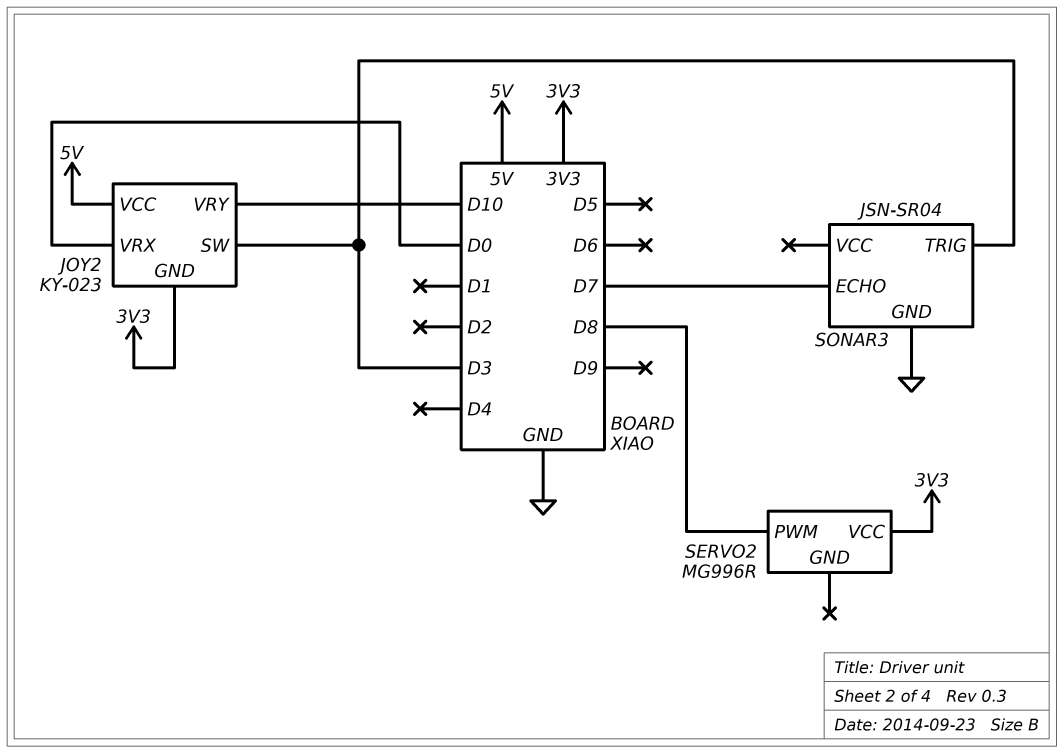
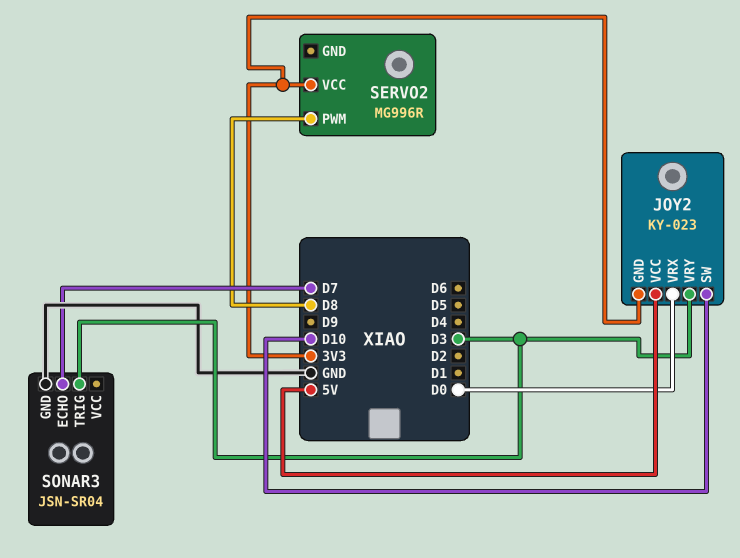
JOY2 pin SW: D3 -> D10
JOY2 pin VRY: D10 -> D3

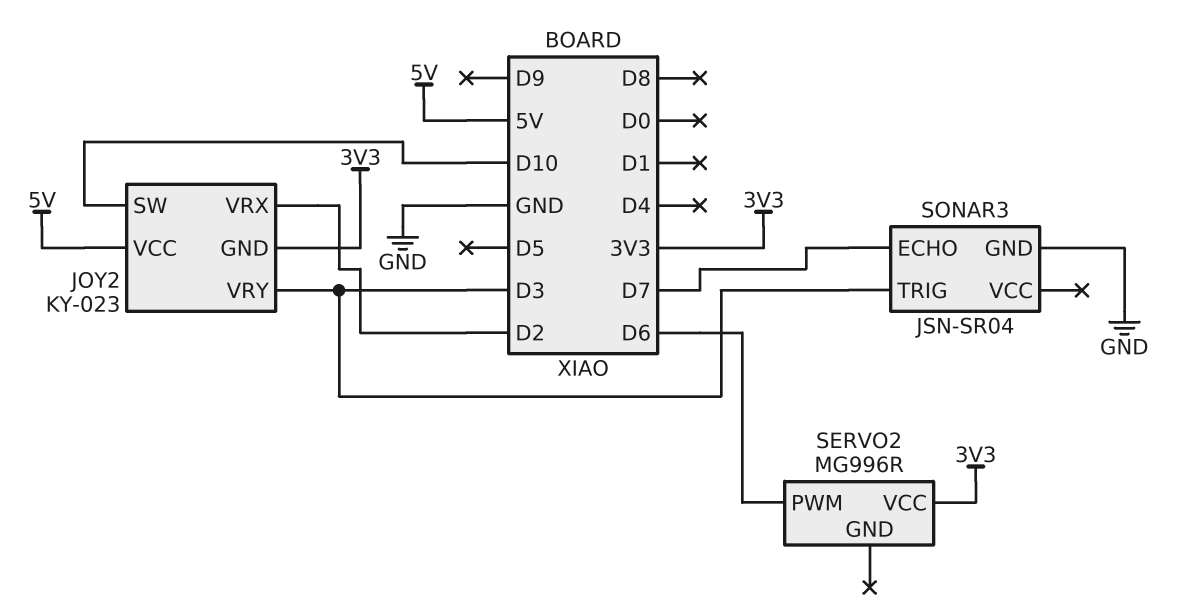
JOY2 pin VRX: D0 -> D2
SERVO2 pin PWM: D8 -> D6

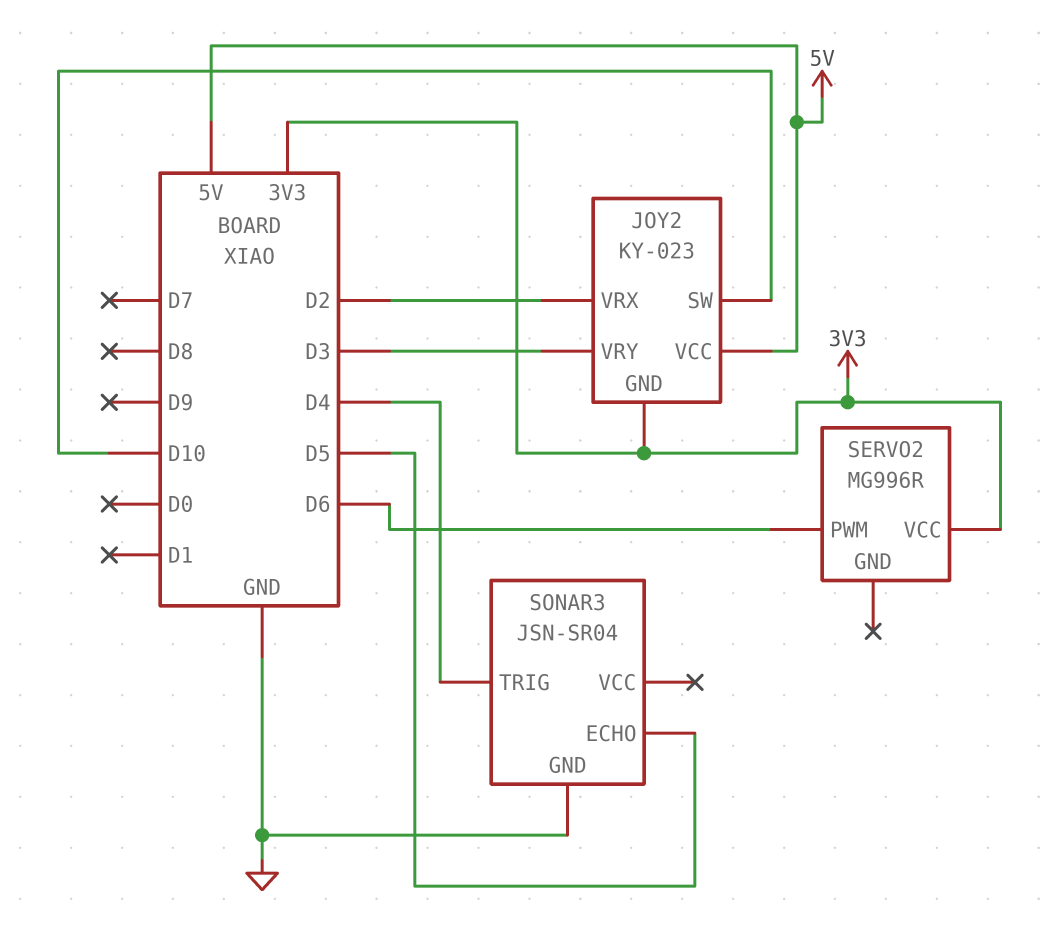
SONAR3 pin ECHO: D7 -> D5
SONAR3 pin TRIG: D3 -> D4

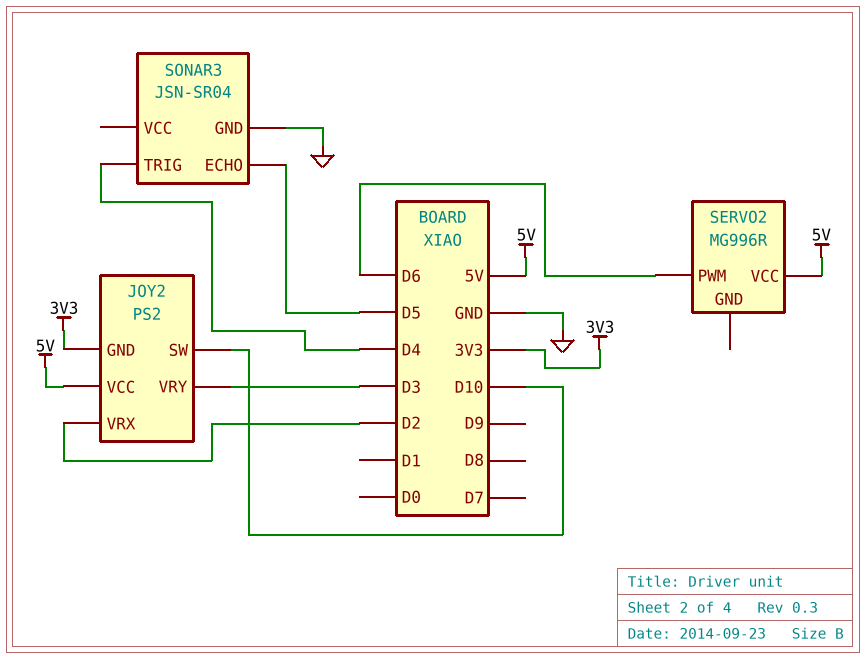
JOY2: KY-023 -> PS2
SERVO2 pin VCC: 3V3 -> 5V

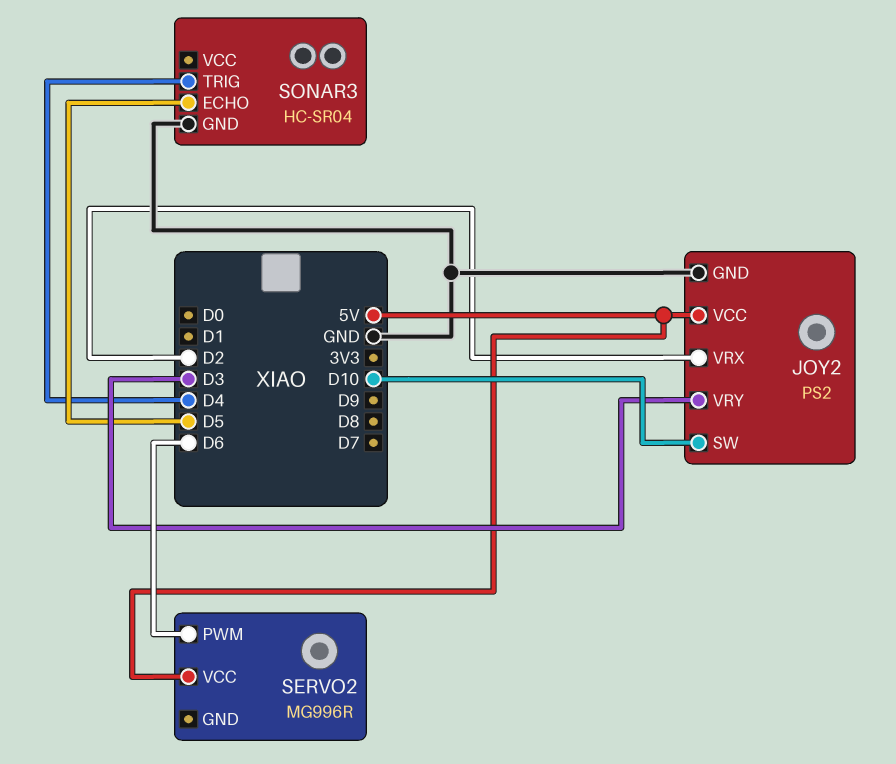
JOY2 pin GND: 3V3 -> GND
SONAR3: JSN-SR04 -> HC-SR04

